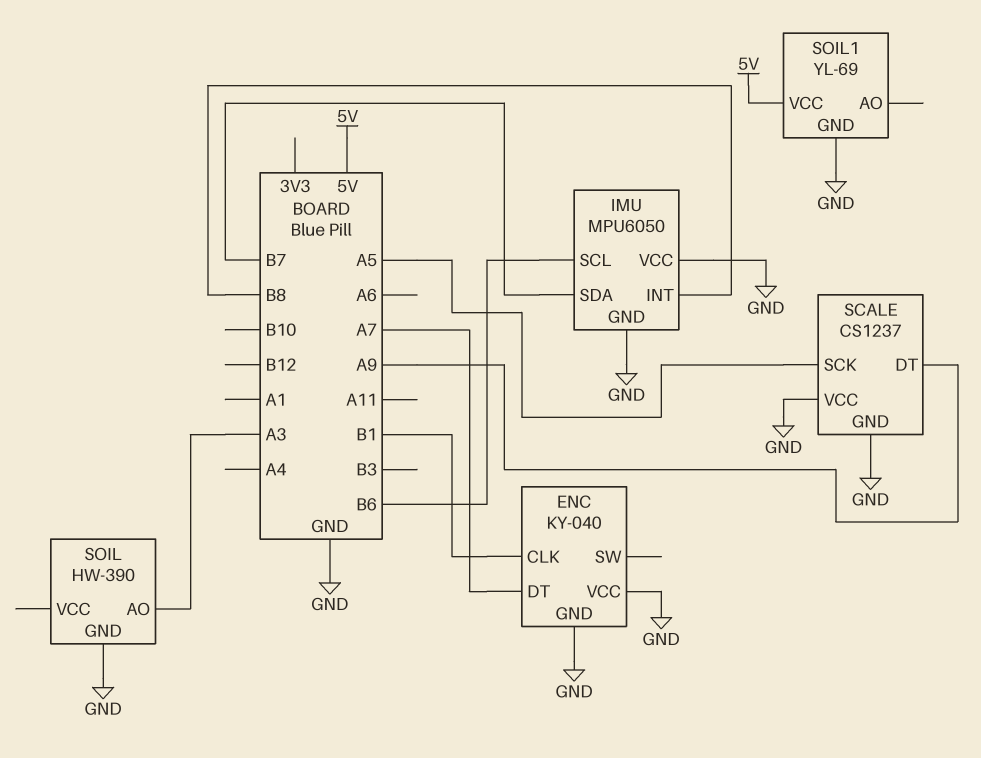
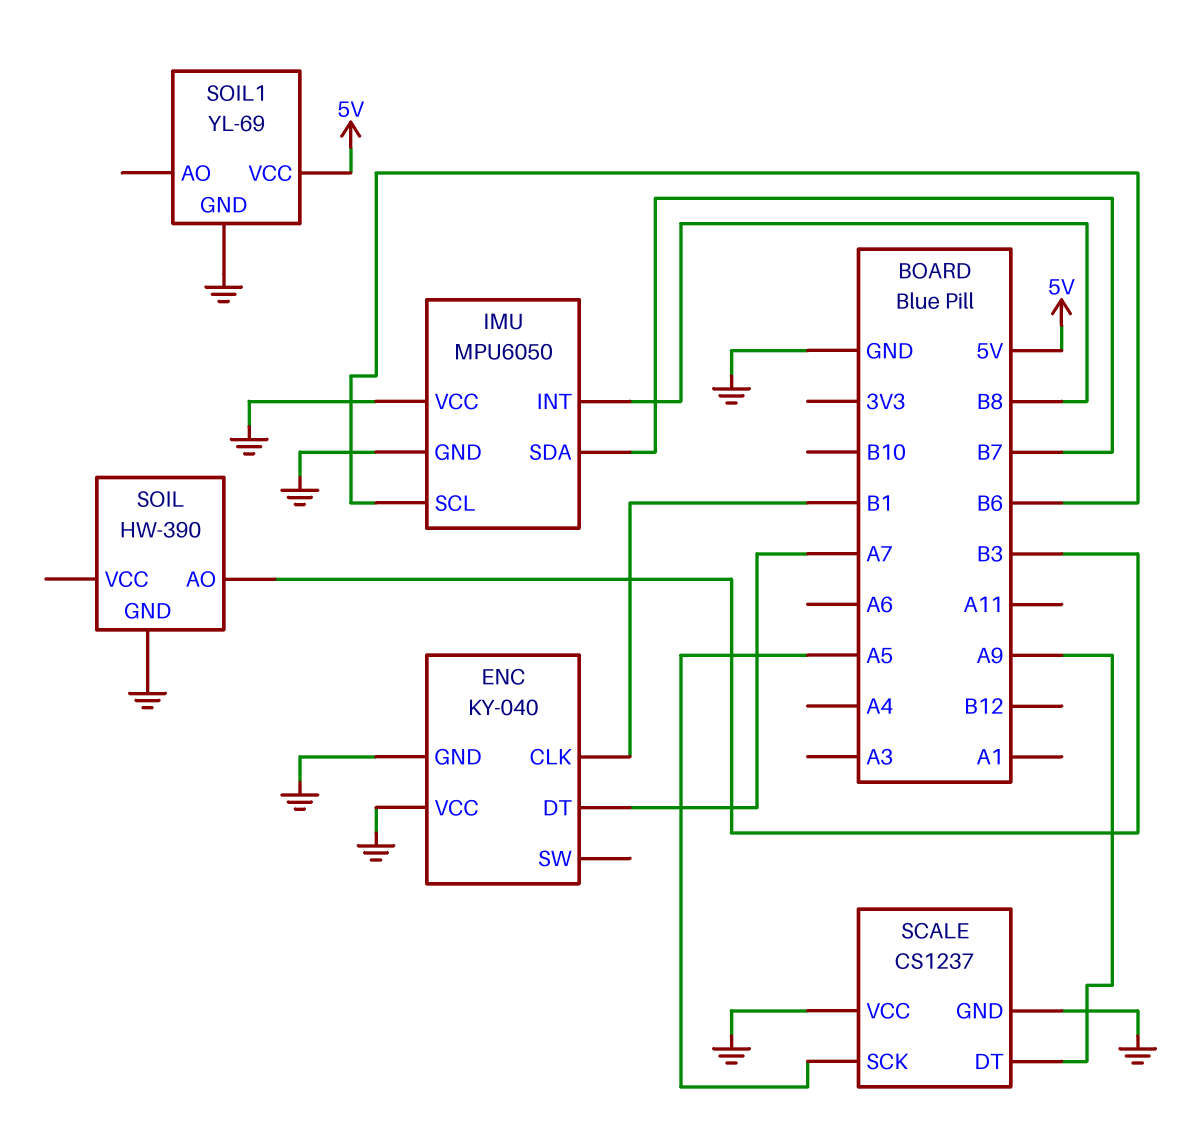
SOIL pin AO: A3 -> B3

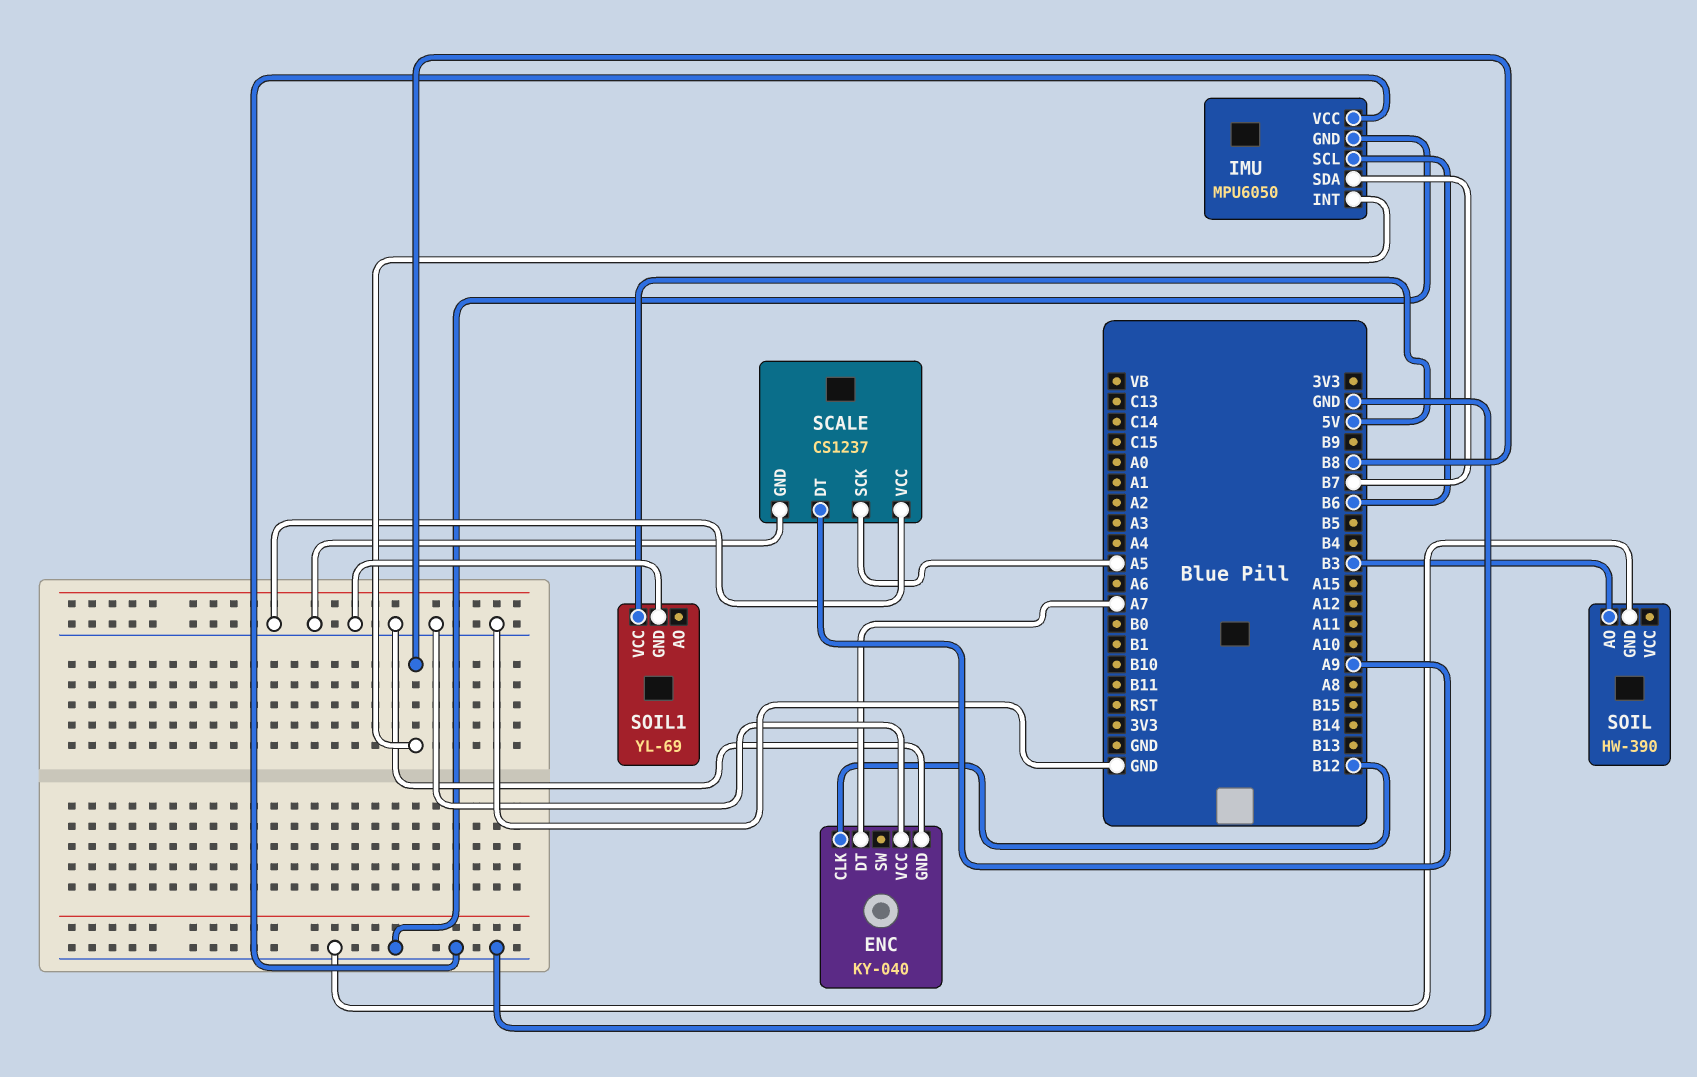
ENC pin CLK: B1 -> B12

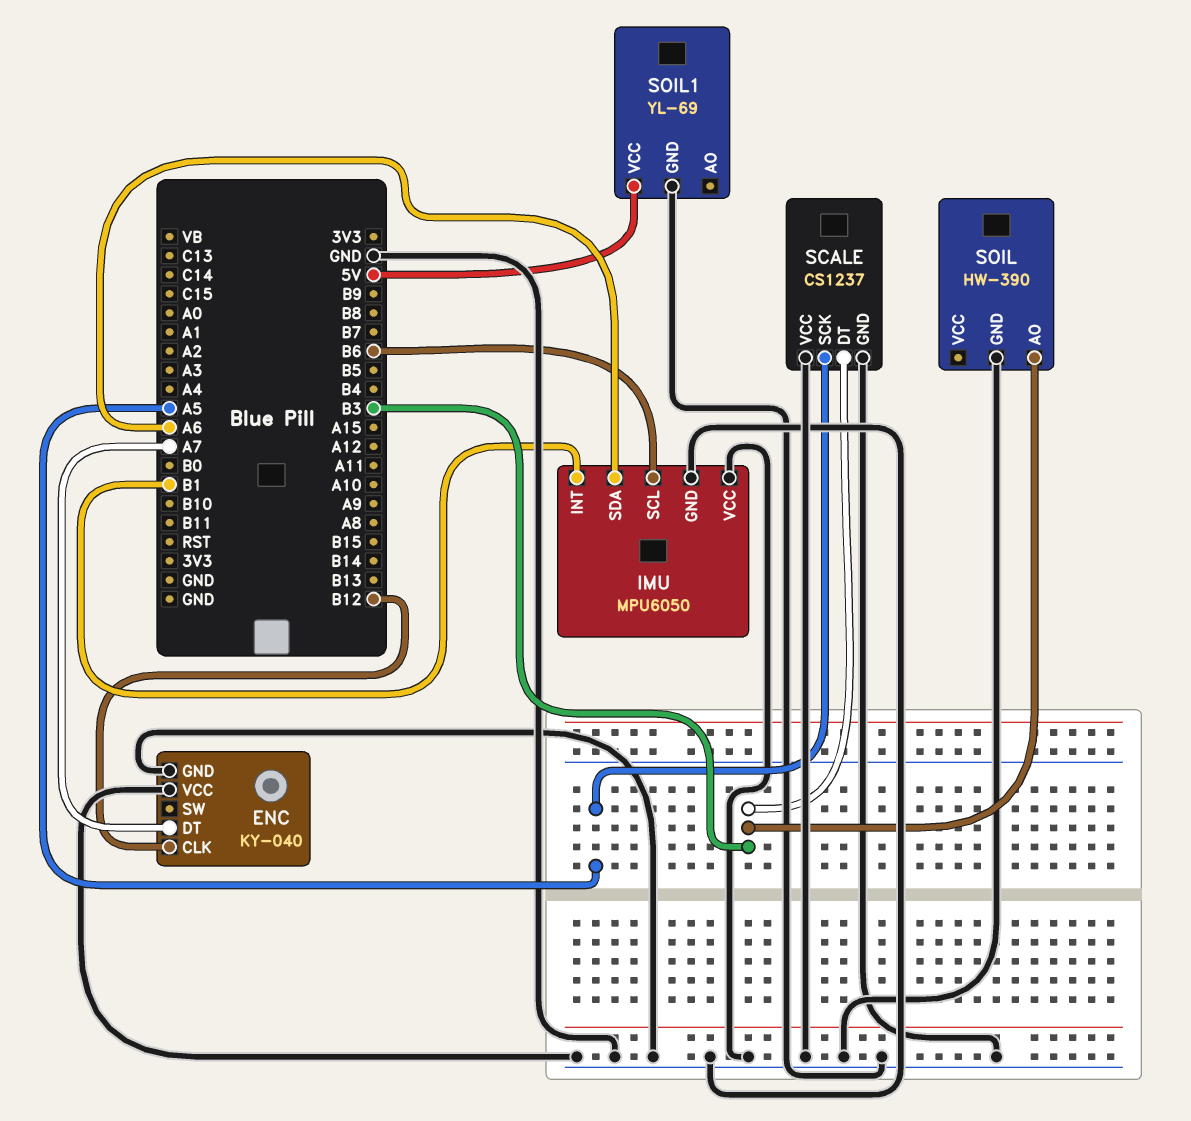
IMU pin INT: B8 -> B1
IMU pin SDA: B7 -> A6
SCALE pin DT: A9 -> B3

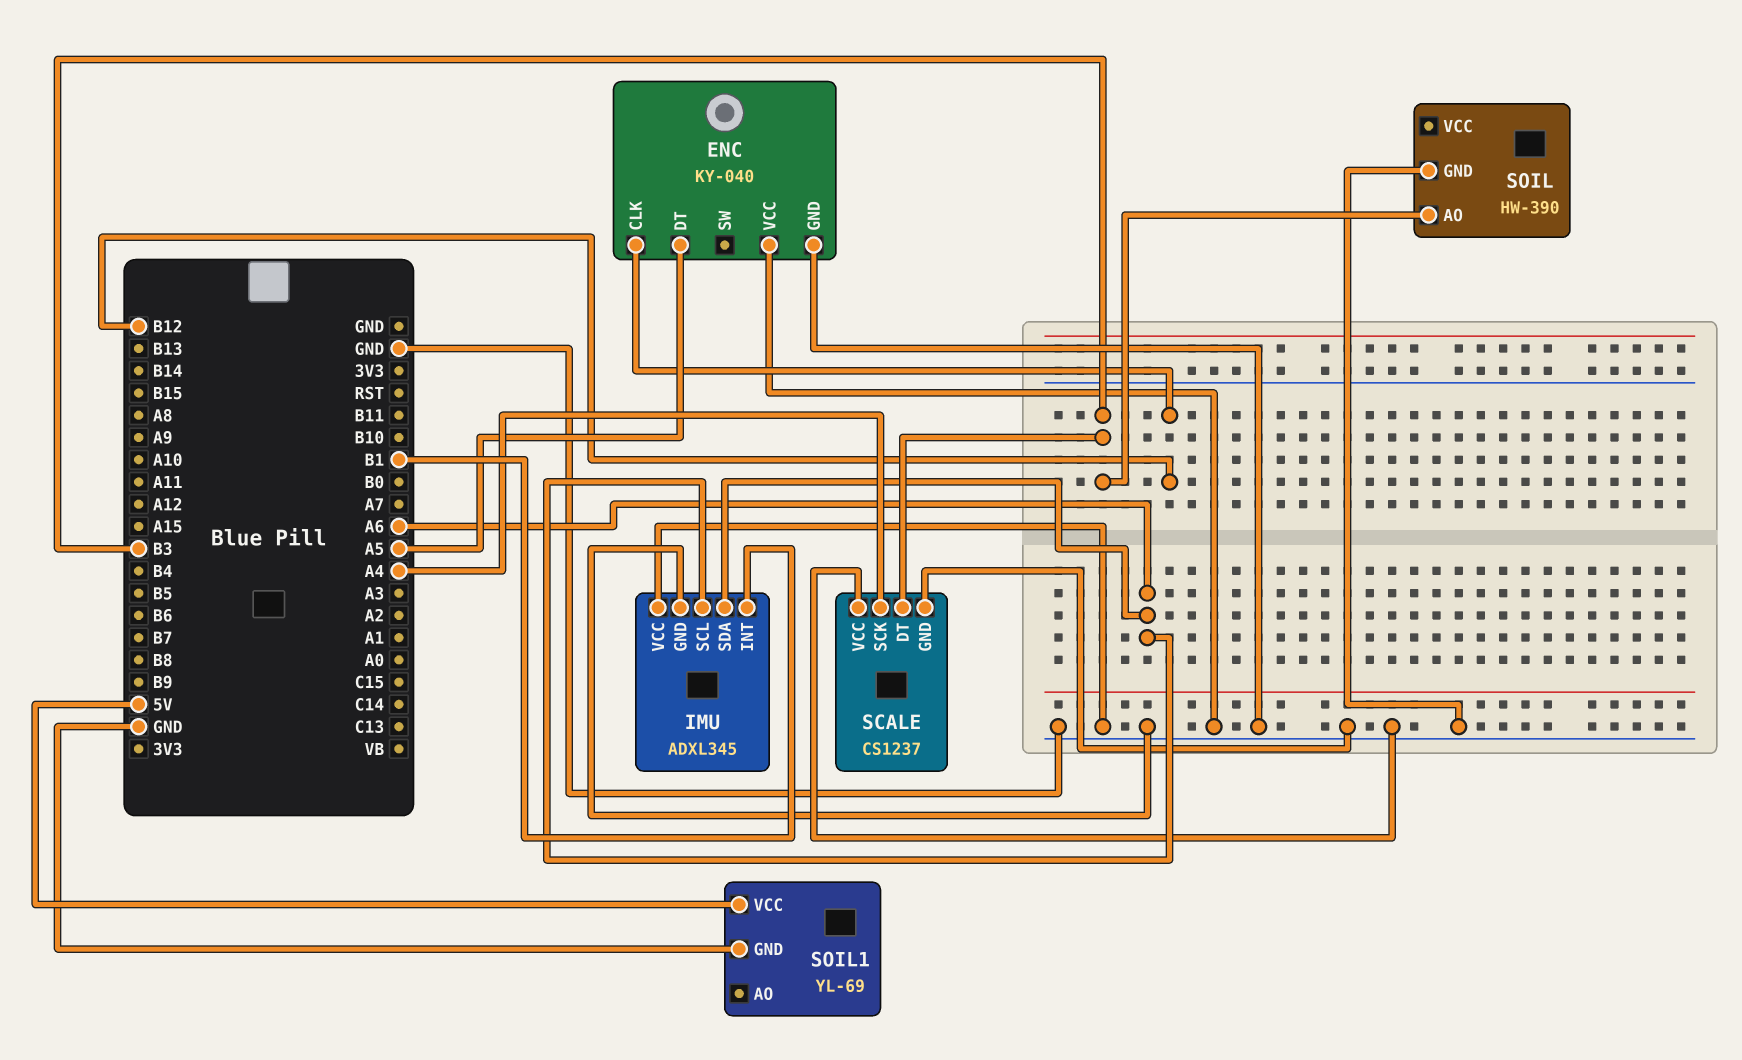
ENC pin DT: A7 -> A5
IMU: MPU6050 -> ADXL345
IMU pin SCL: B6 -> A6
SCALE pin SCK: A5 -> A4

